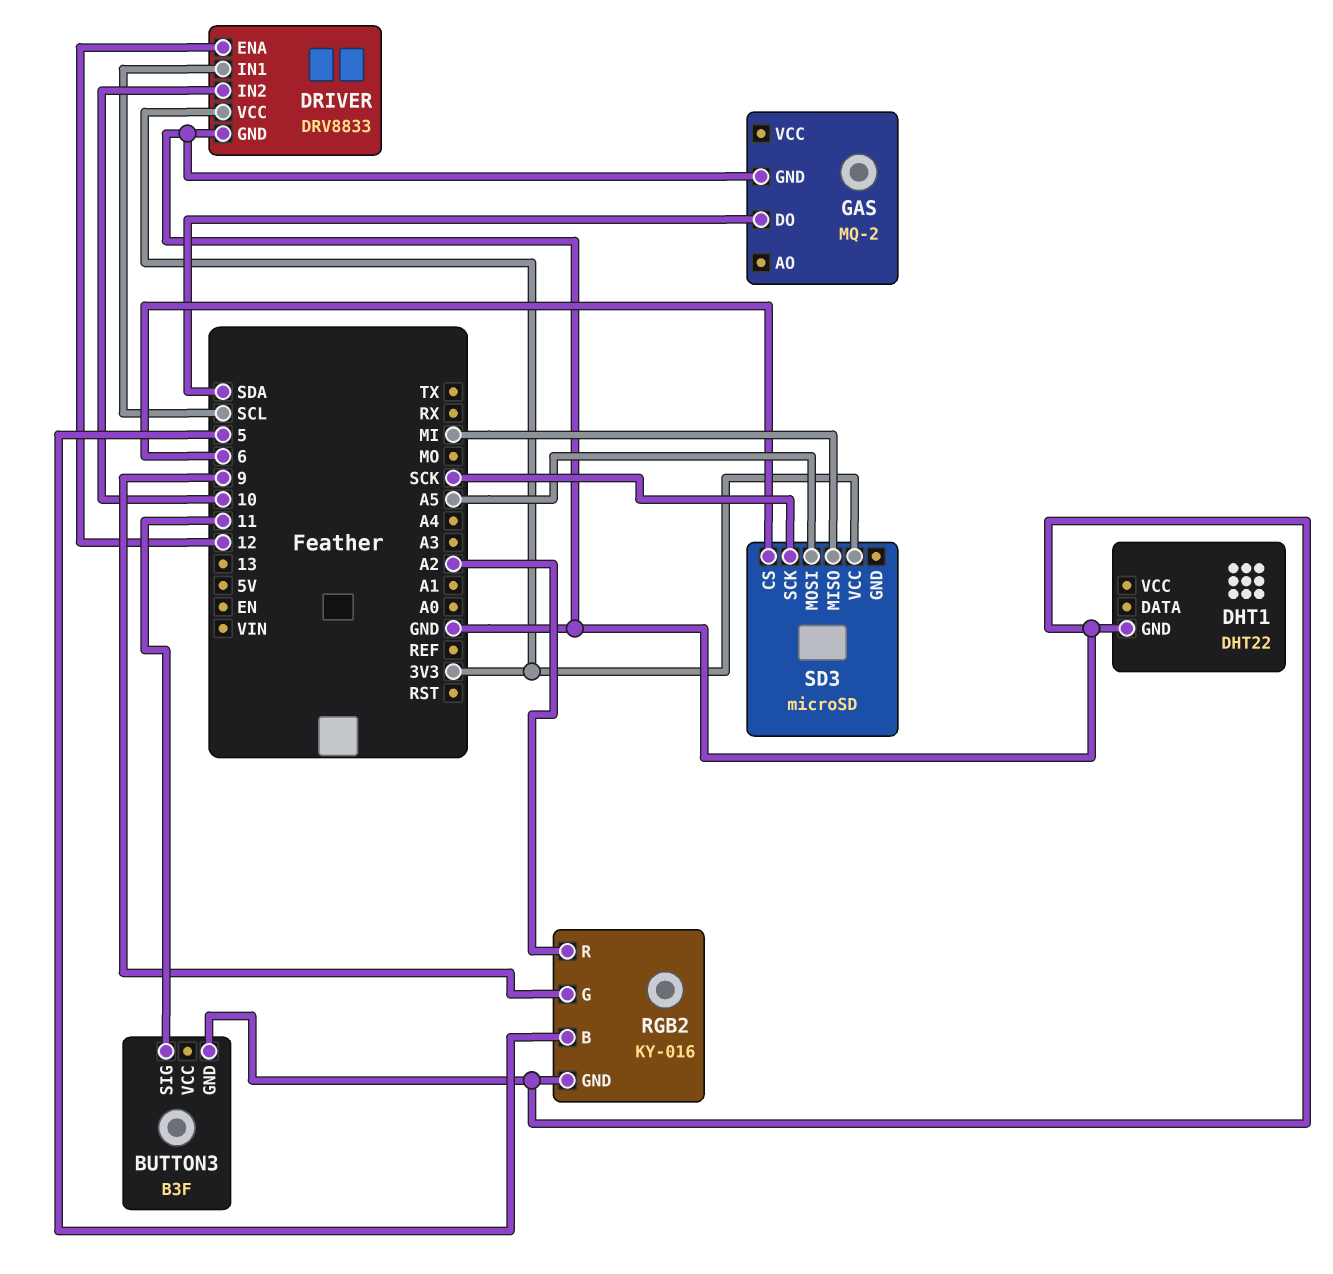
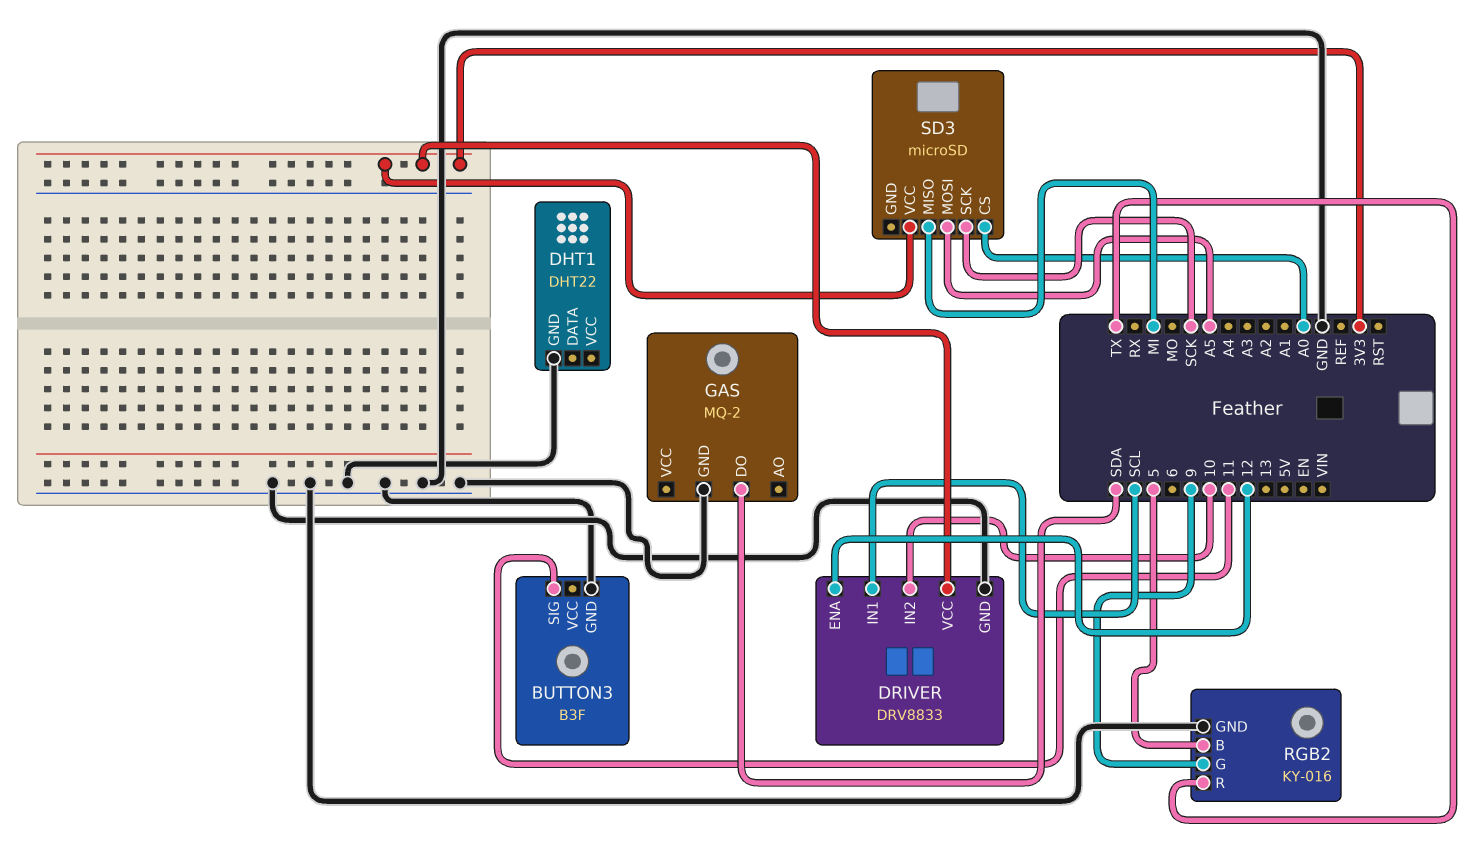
RGB2 pin R: A2 -> TX
SD3 pin CS: 6 -> A0

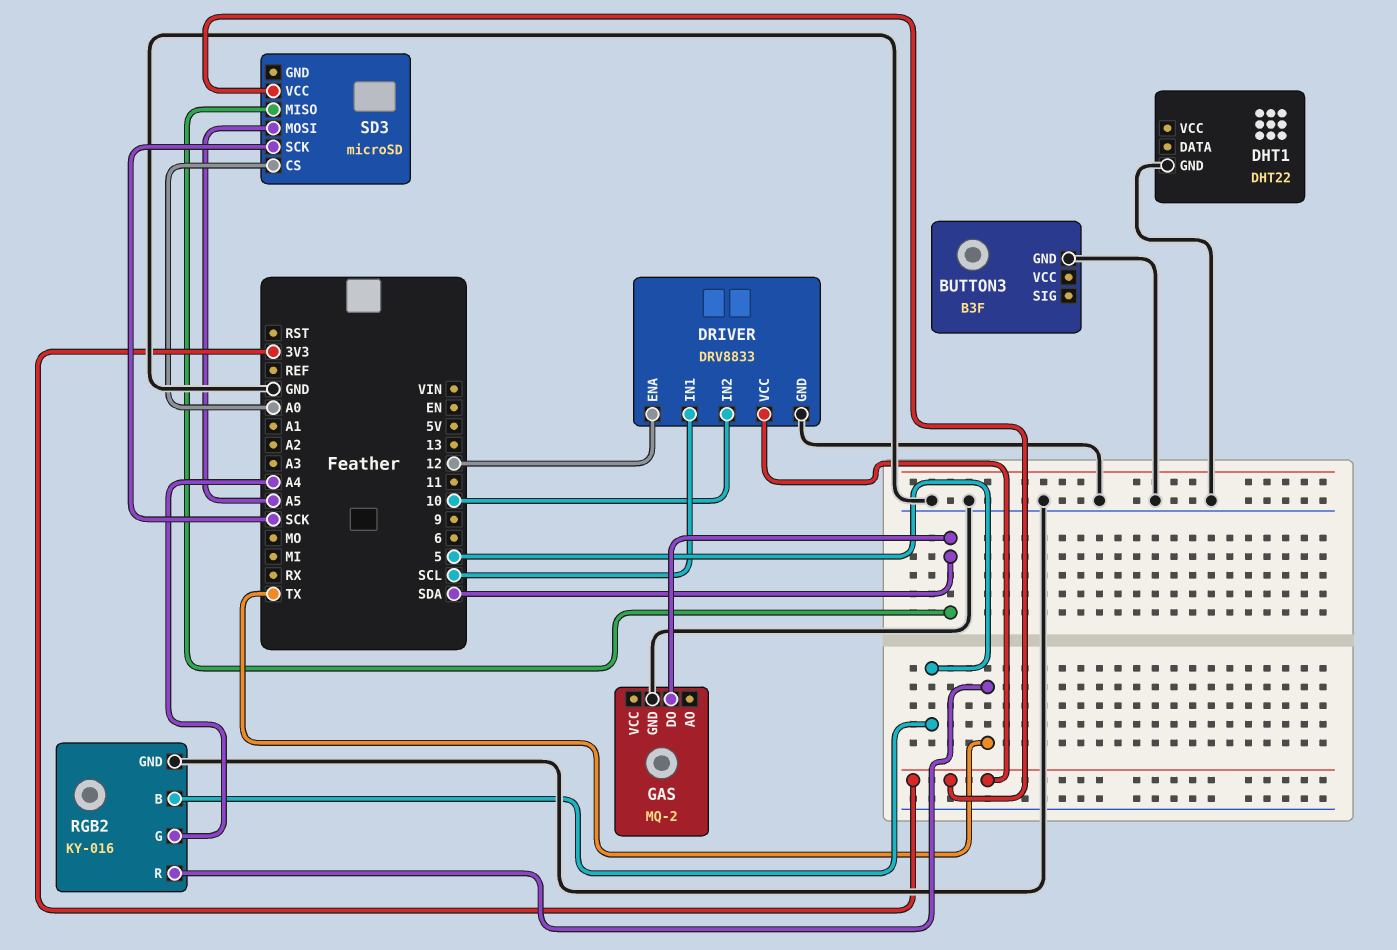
BUTTON3 pin SIG: 11 -> none
RGB2 pin G: 9 -> A4
SD3 pin MISO: MI -> SDA

